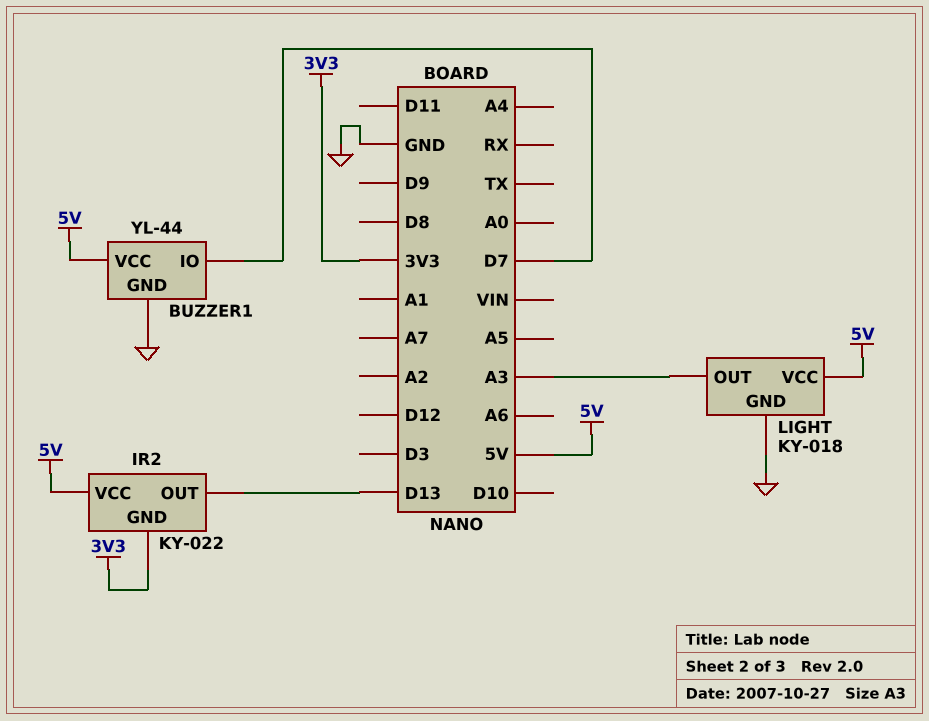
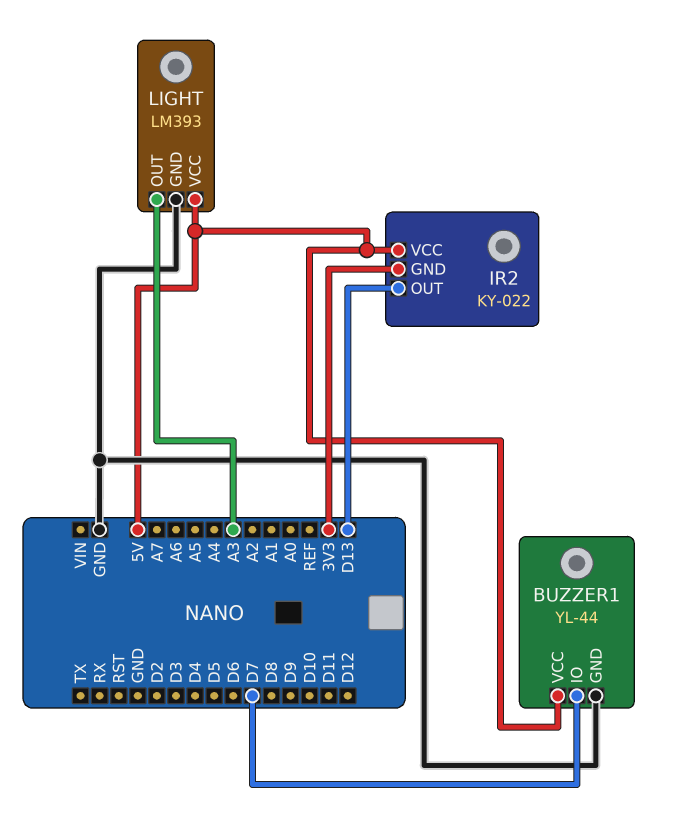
LIGHT: KY-018 -> LM393

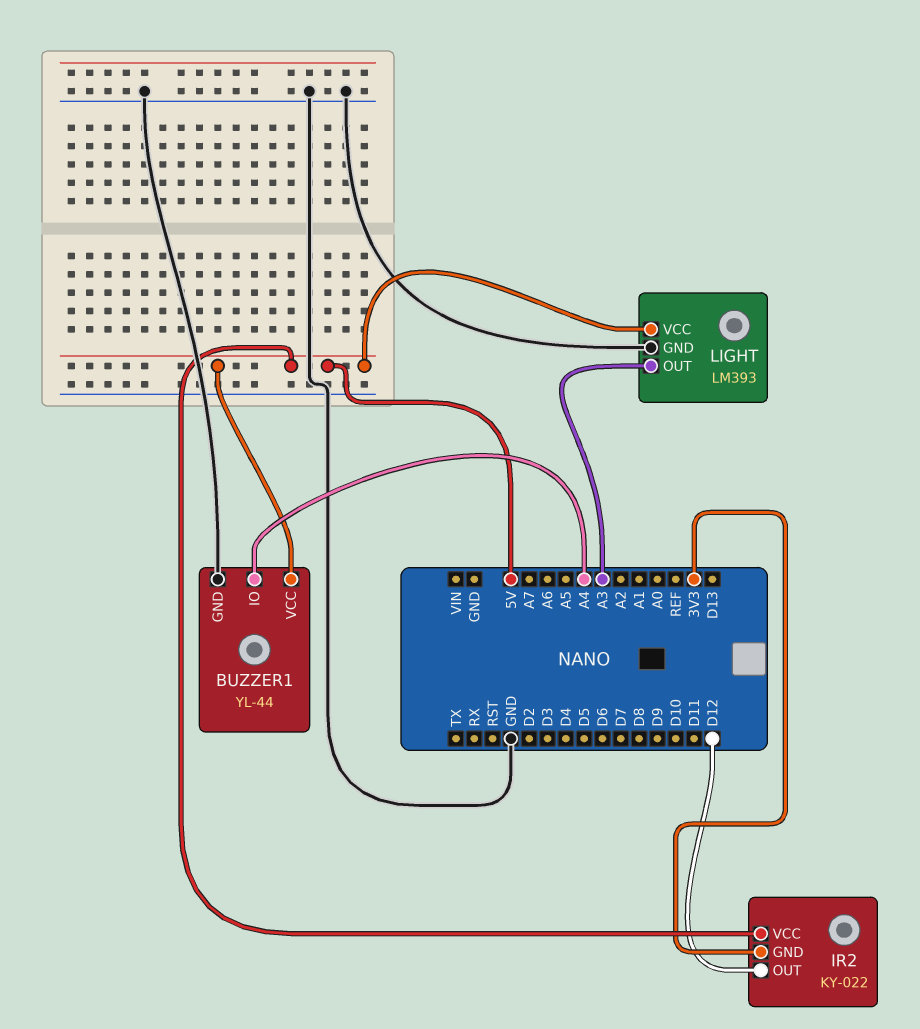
BUZZER1 pin IO: D7 -> A4
IR2 pin OUT: D13 -> D12

